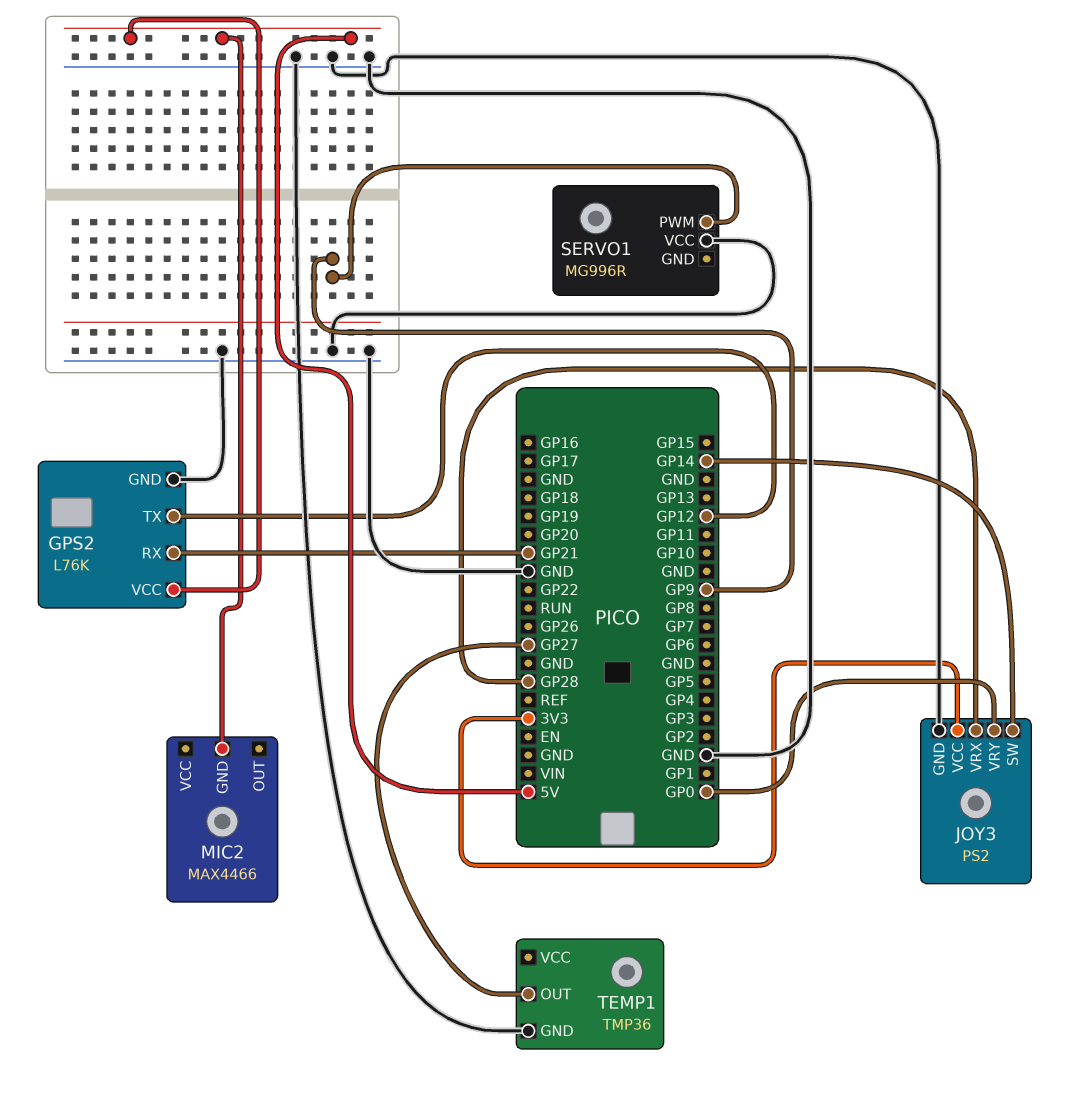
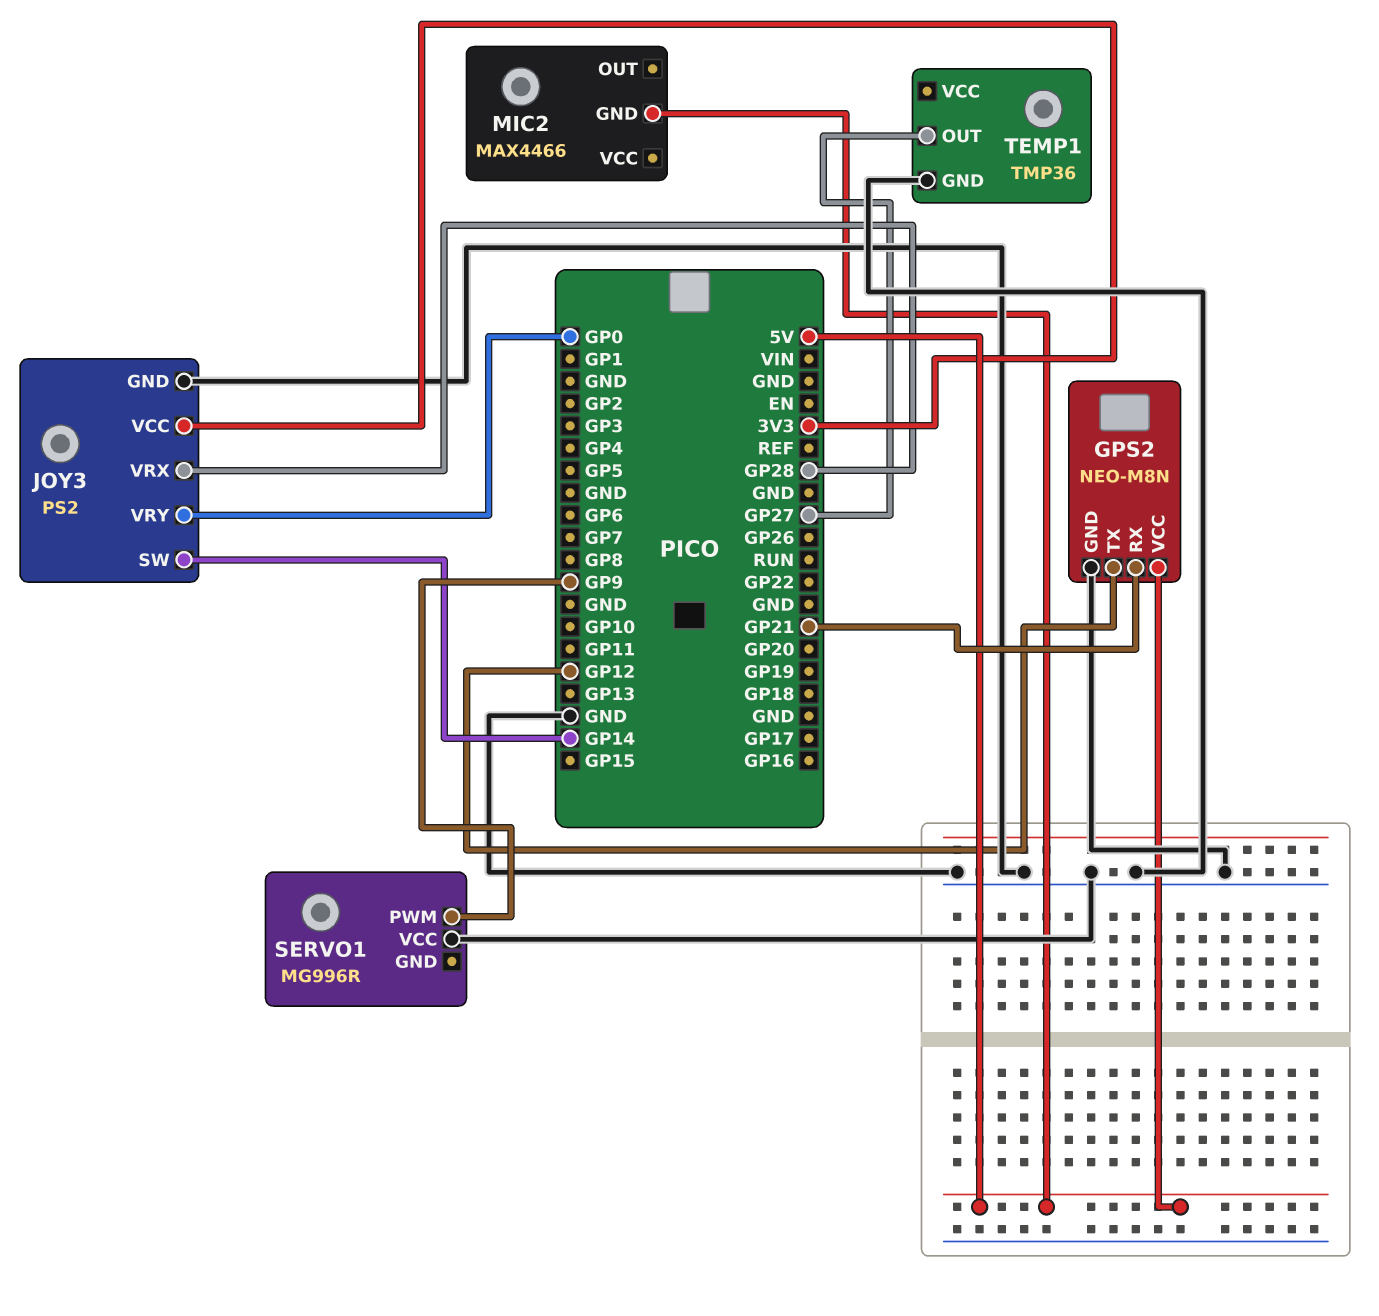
GPS2: L76K -> NEO-M8N

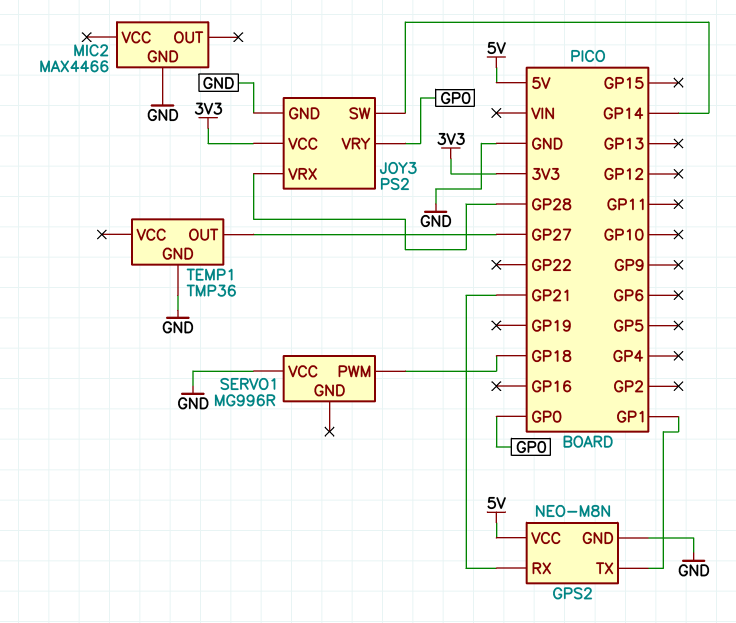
GPS2 pin TX: GP12 -> GP1
MIC2 pin GND: 5V -> GND
SERVO1 pin PWM: GP9 -> GP18

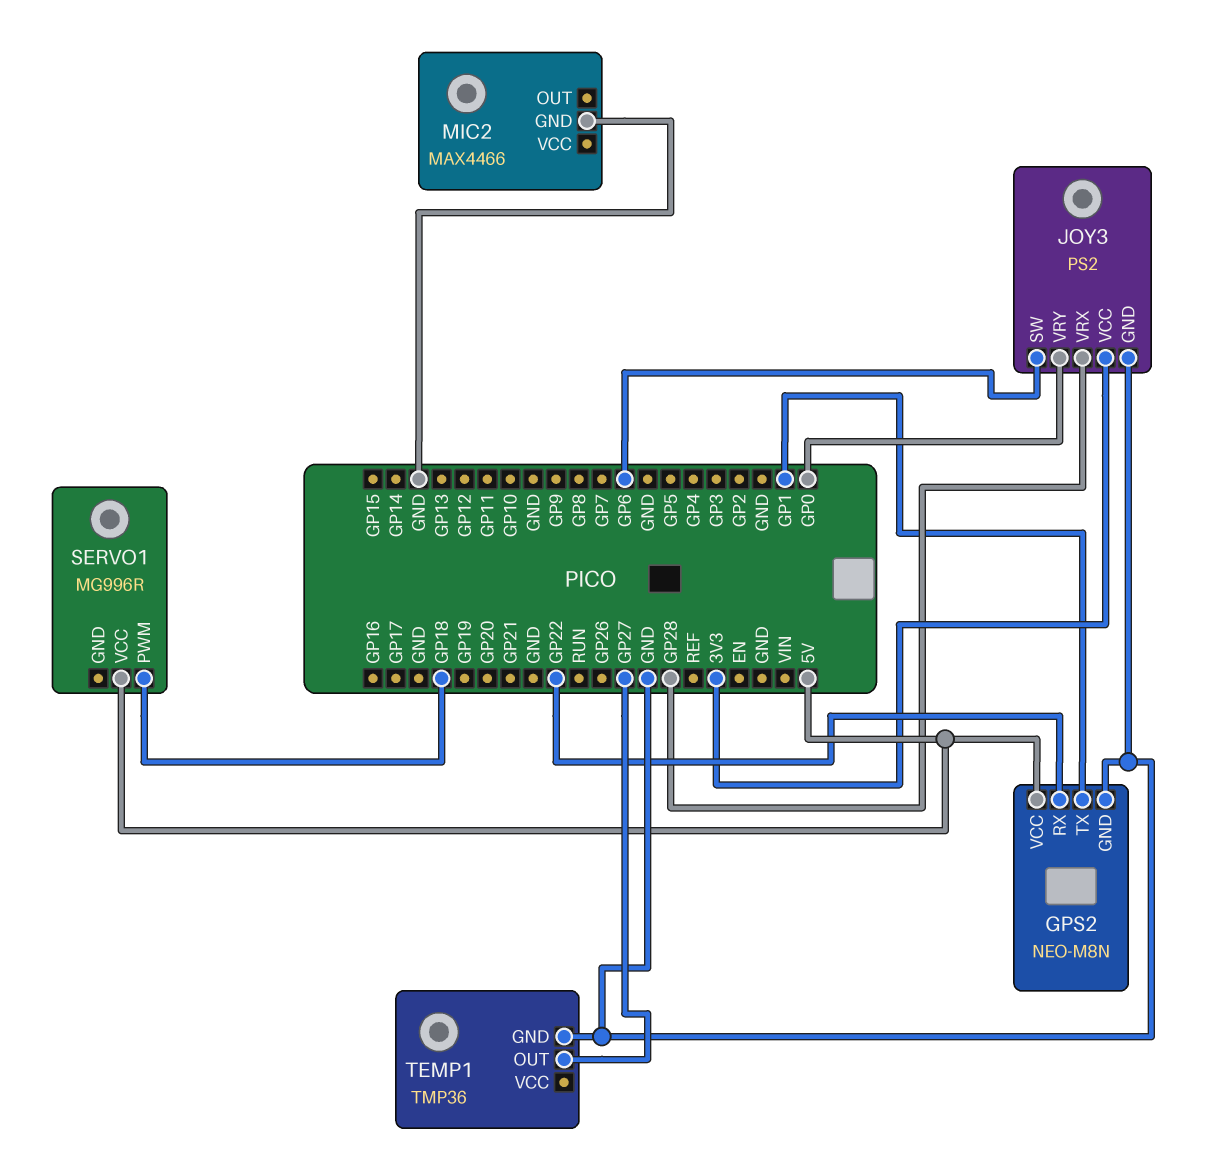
GPS2 pin RX: GP21 -> GP22
JOY3 pin SW: GP14 -> GP6
SERVO1 pin VCC: GND -> 5V

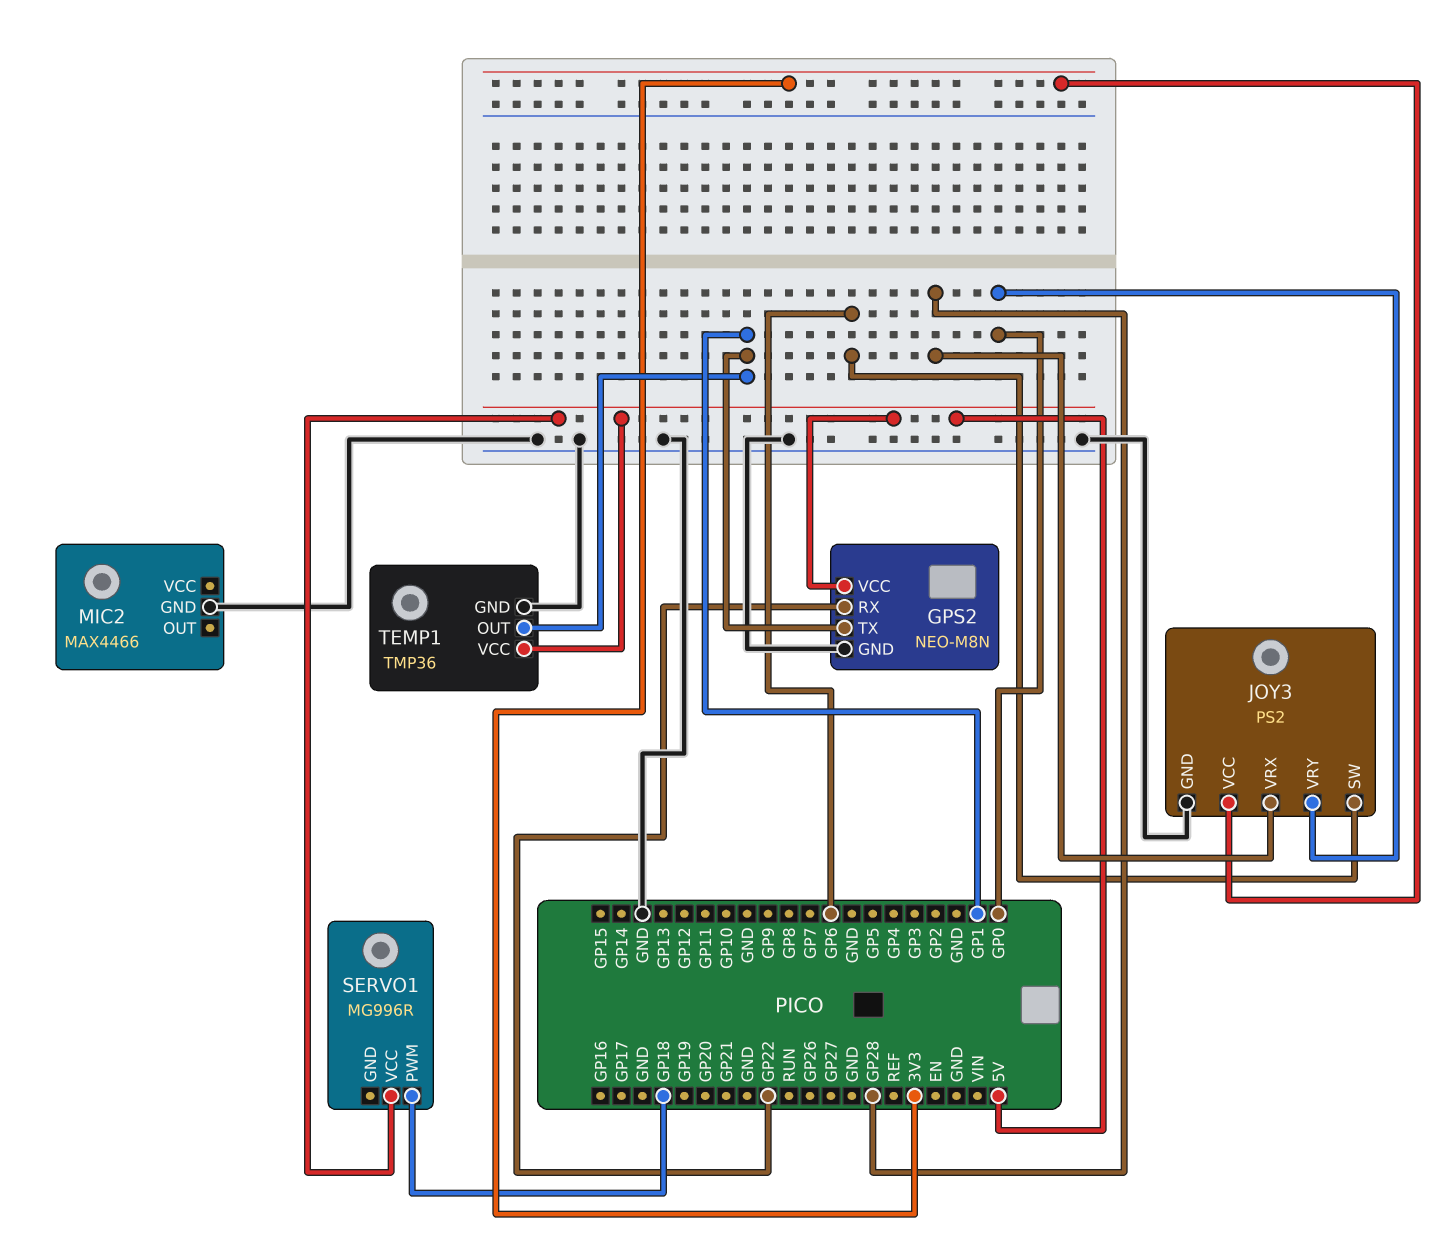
TEMP1 pin OUT: GP27 -> GP1
TEMP1 pin VCC: none -> 5V

